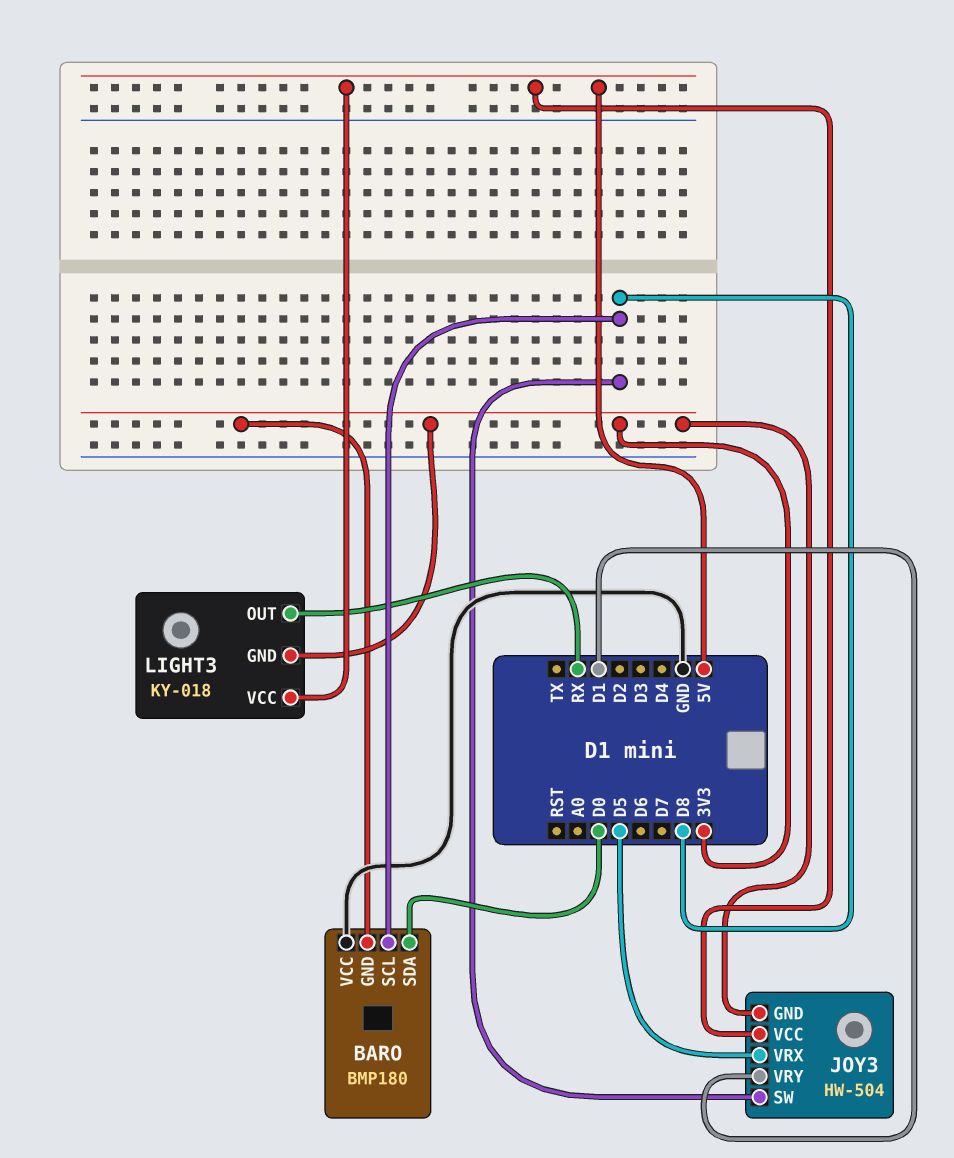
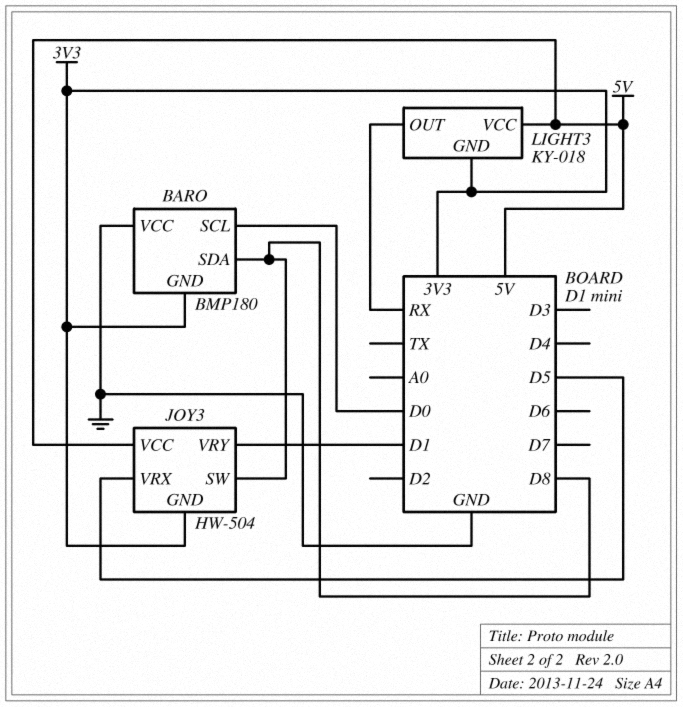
BARO pin SCL: D8 -> D0
BARO pin SDA: D0 -> D8

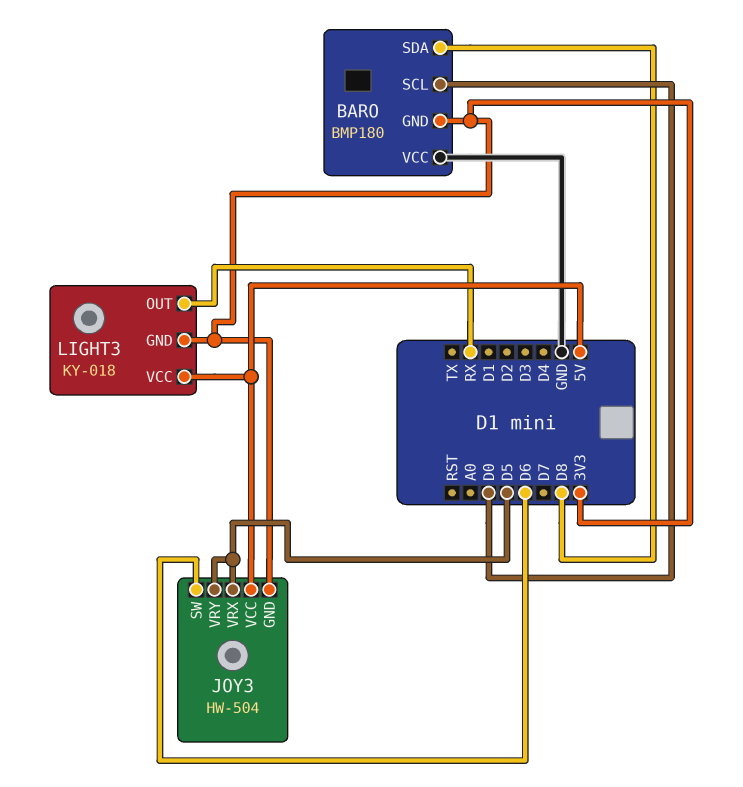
JOY3 pin SW: D8 -> D6
JOY3 pin VRY: D1 -> D5

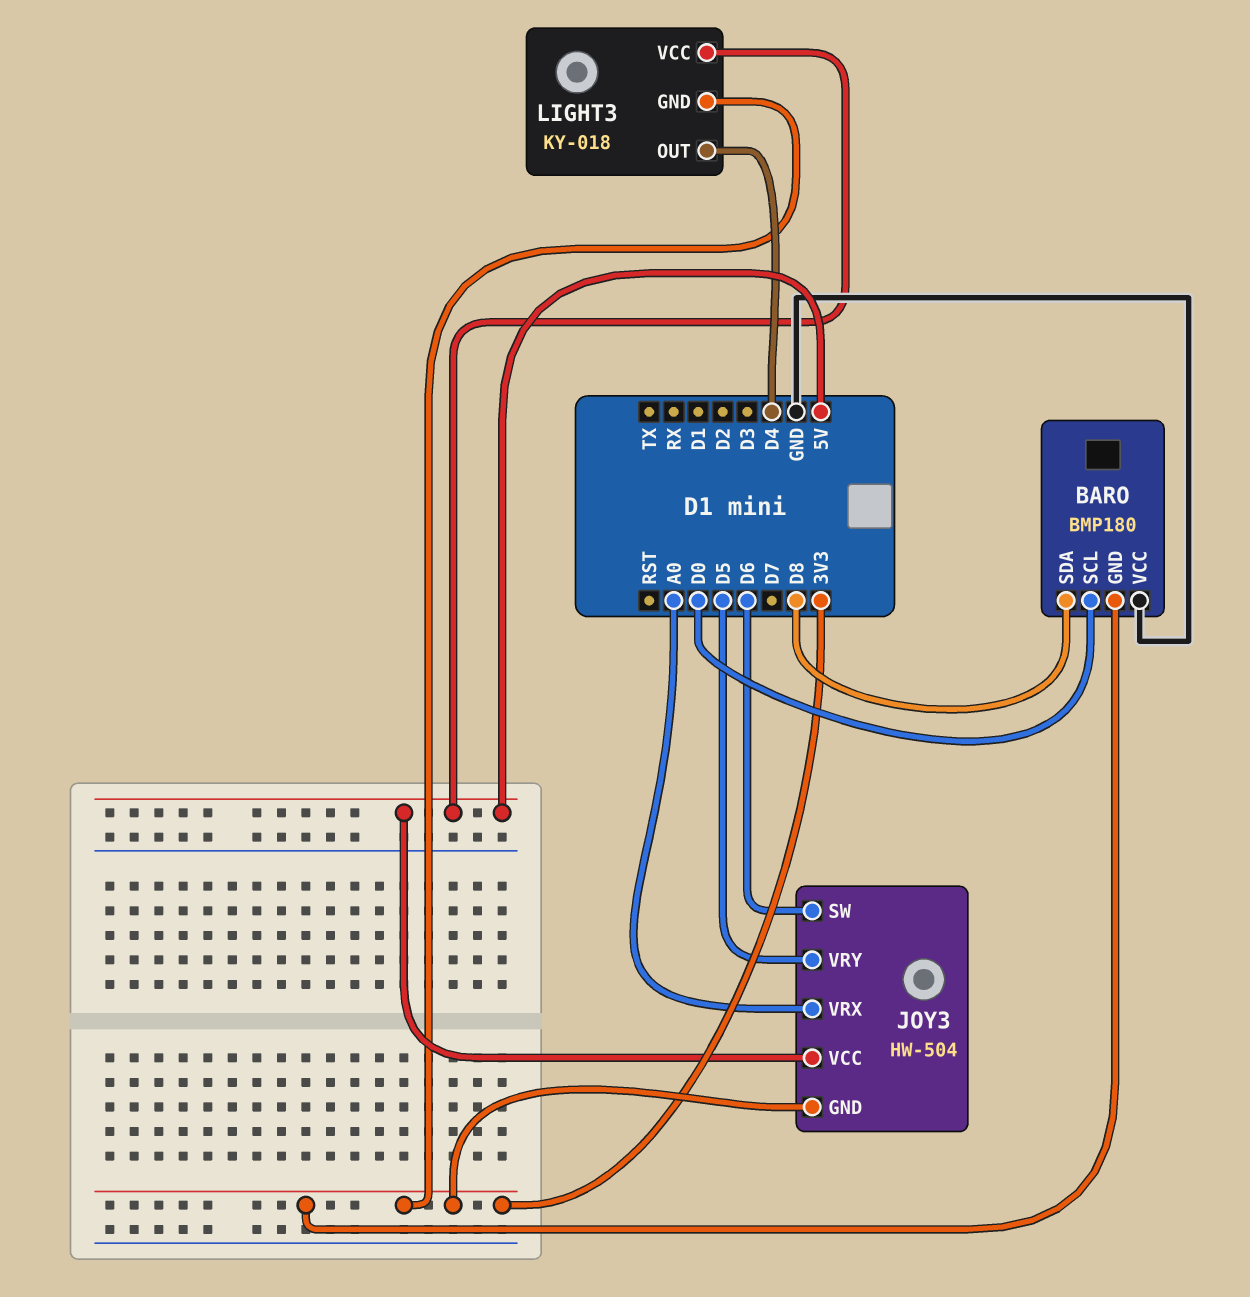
JOY3 pin VRX: D5 -> A0
LIGHT3 pin OUT: RX -> D4

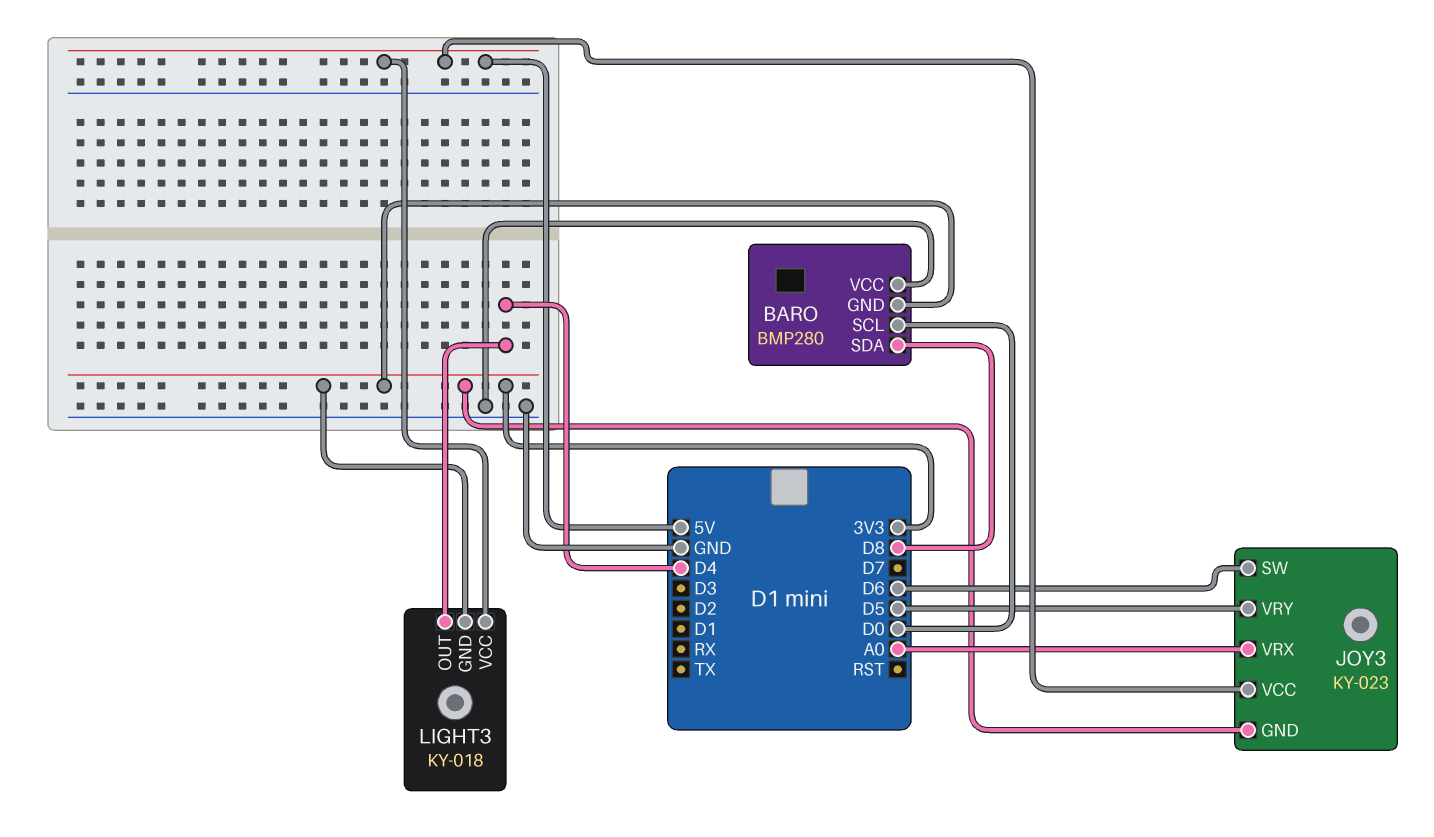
BARO: BMP180 -> BMP280
JOY3: HW-504 -> KY-023

